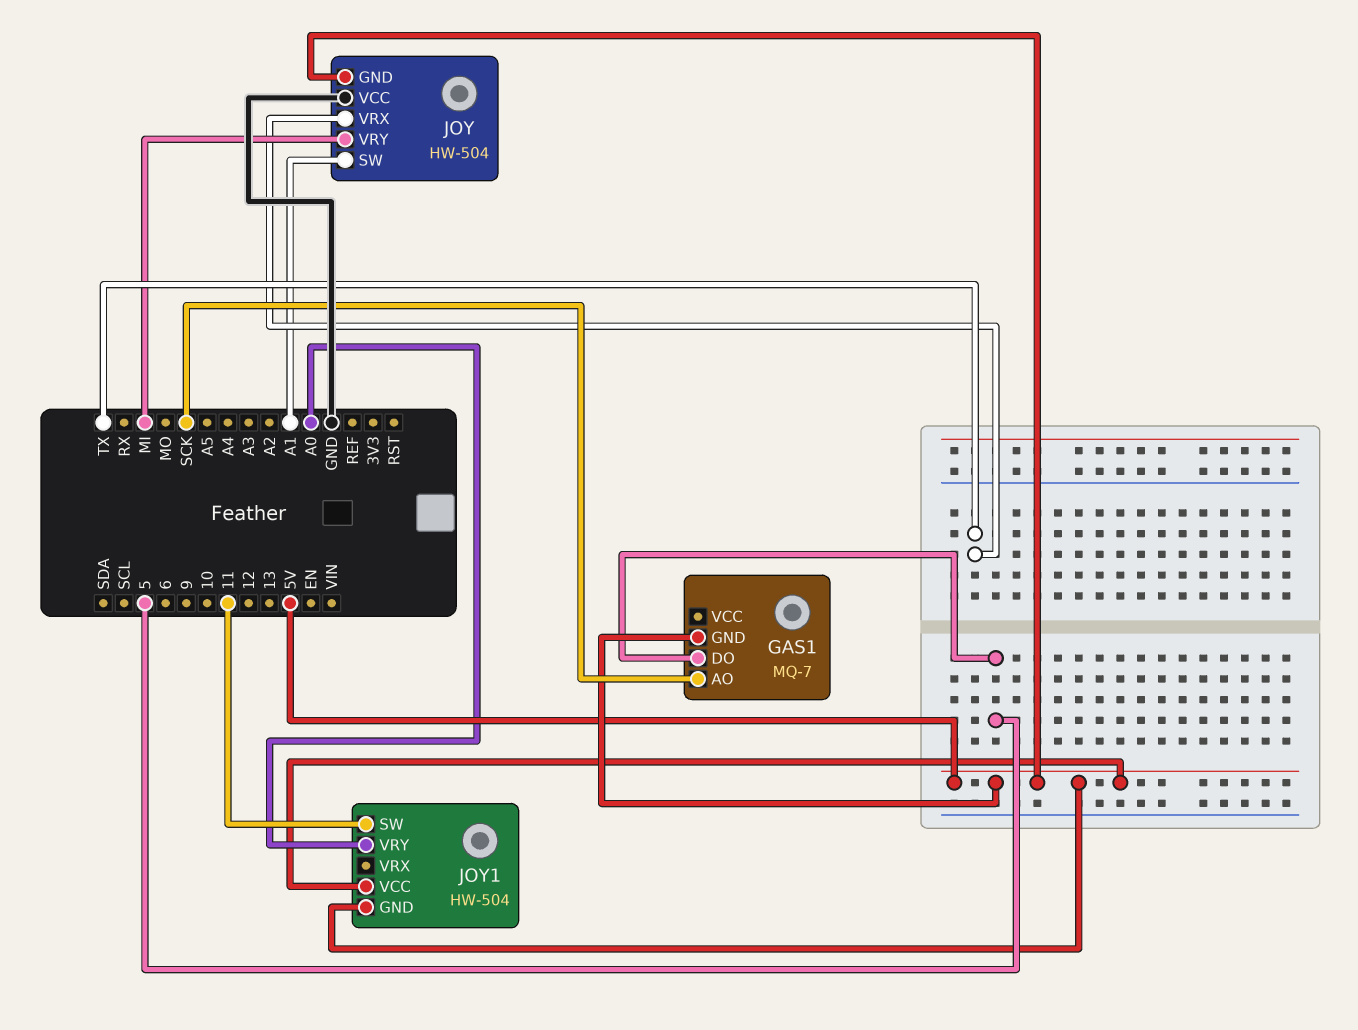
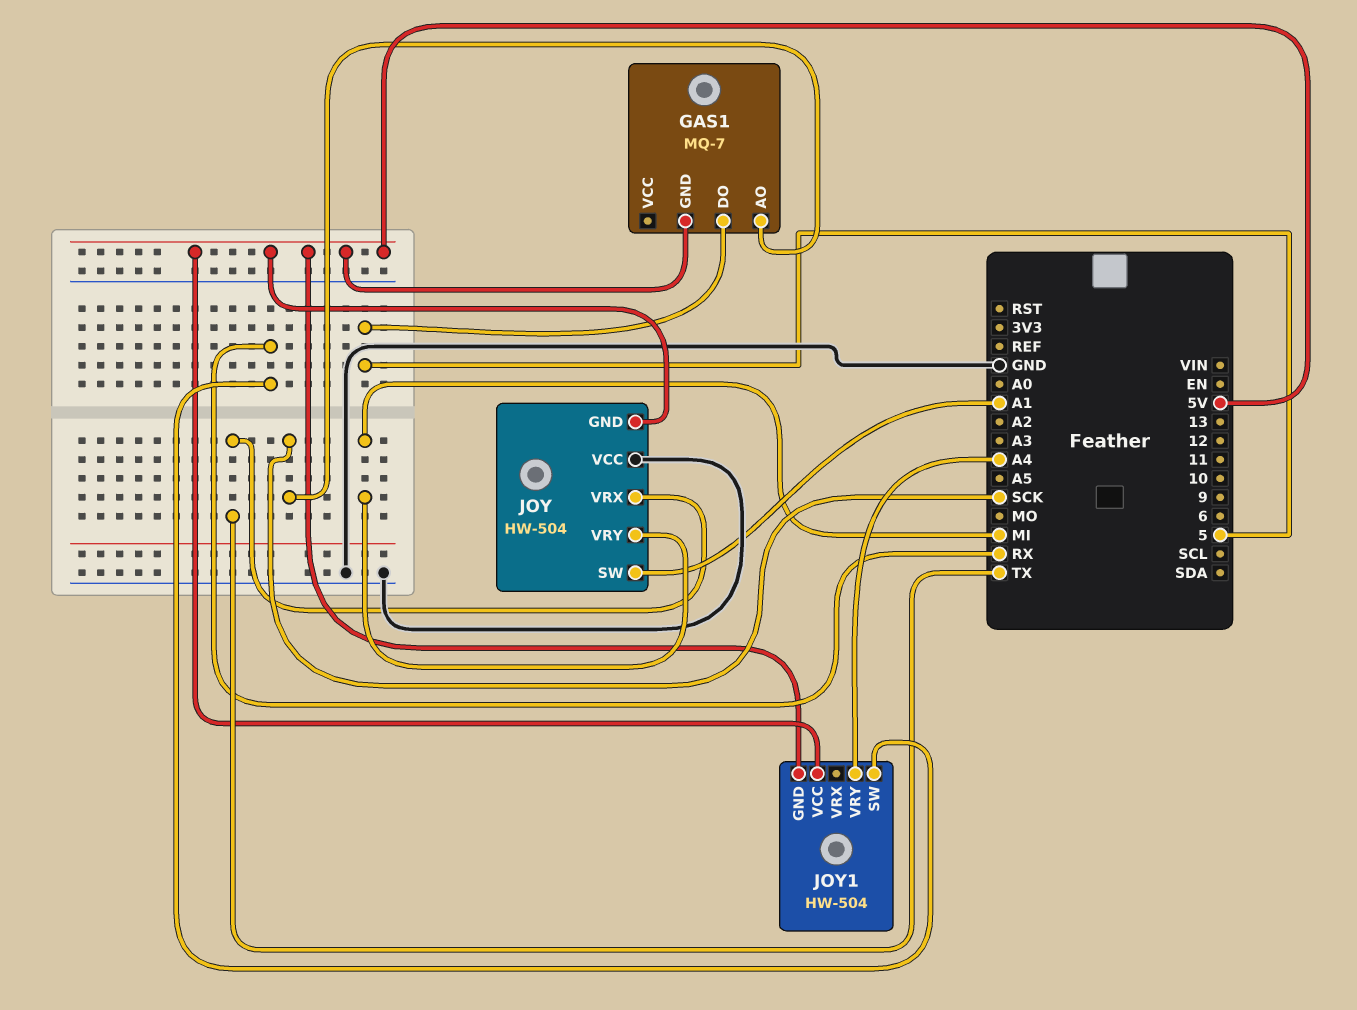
JOY1 pin SW: 11 -> RX
JOY1 pin VRY: A0 -> A4

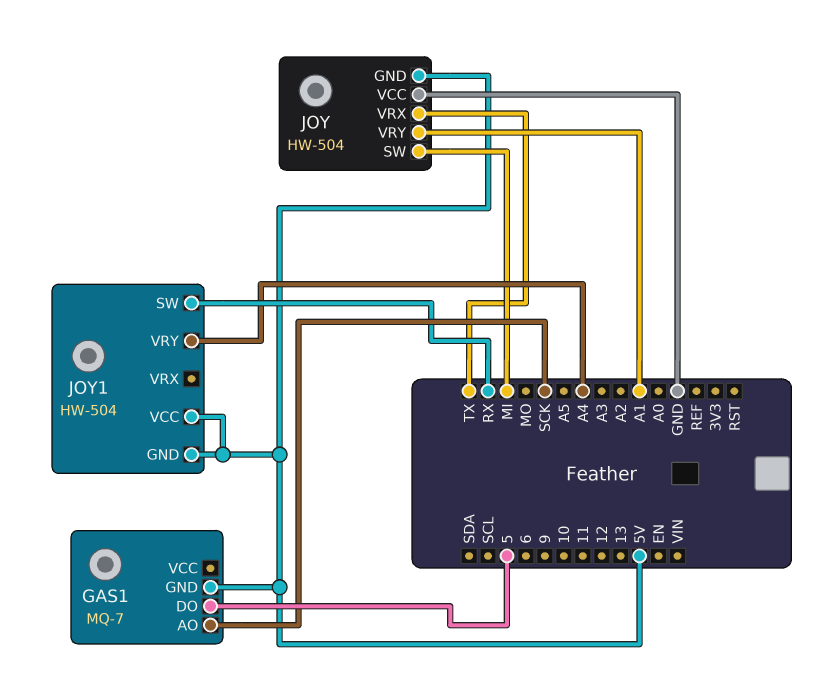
JOY pin SW: A1 -> MI
JOY pin VRY: MI -> A1

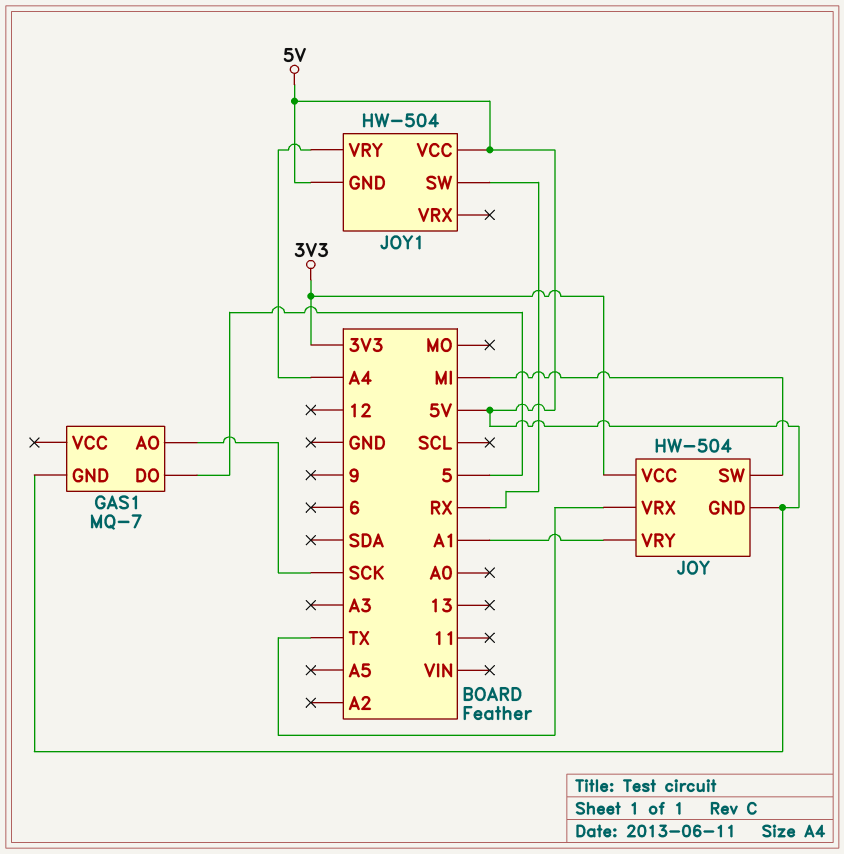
JOY pin VCC: GND -> 3V3

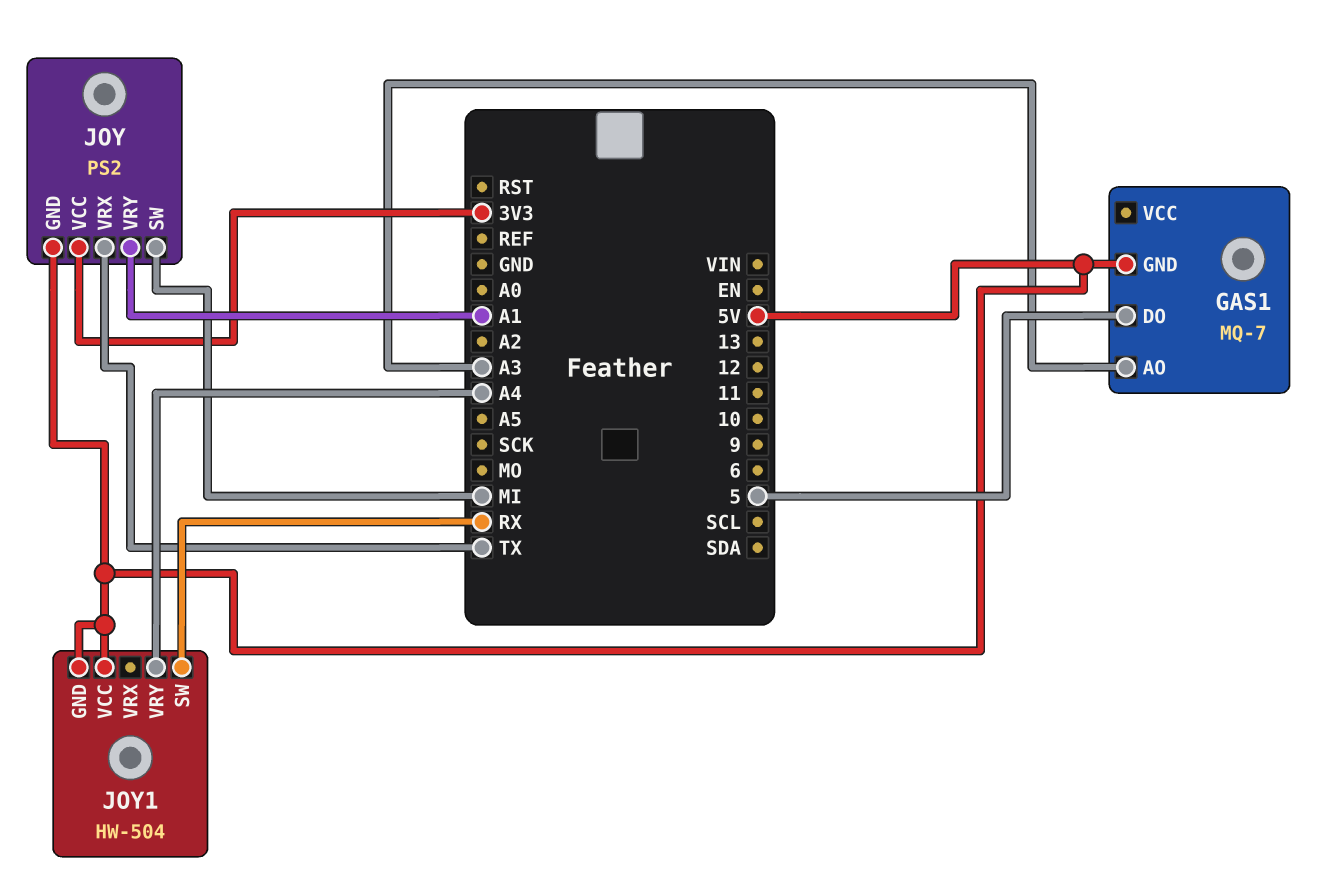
GAS1 pin AO: SCK -> A3
JOY: HW-504 -> PS2

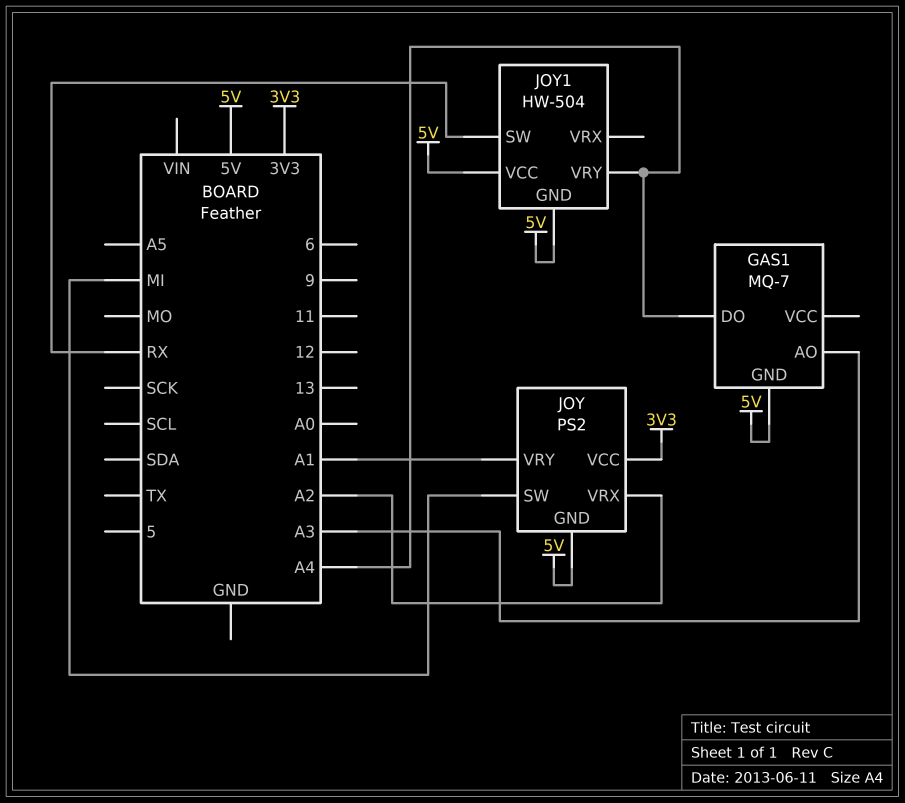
GAS1 pin DO: 5 -> A4
JOY pin VRX: TX -> A2

